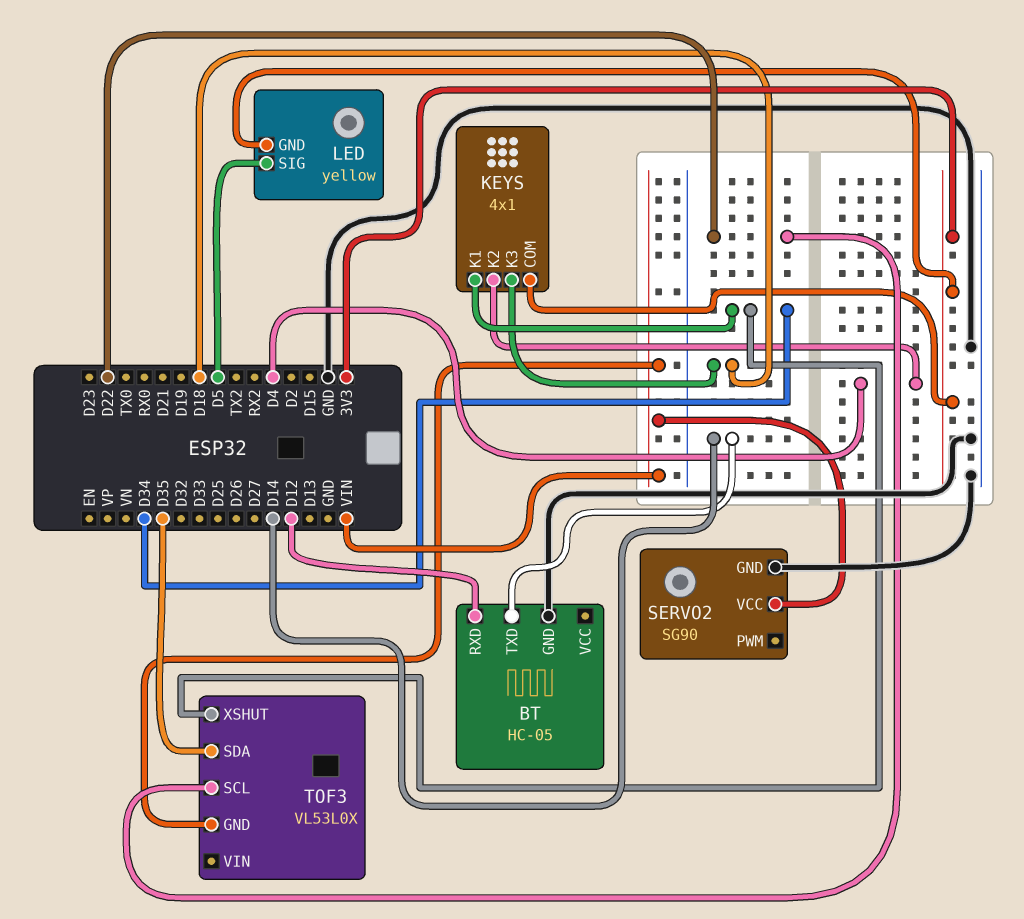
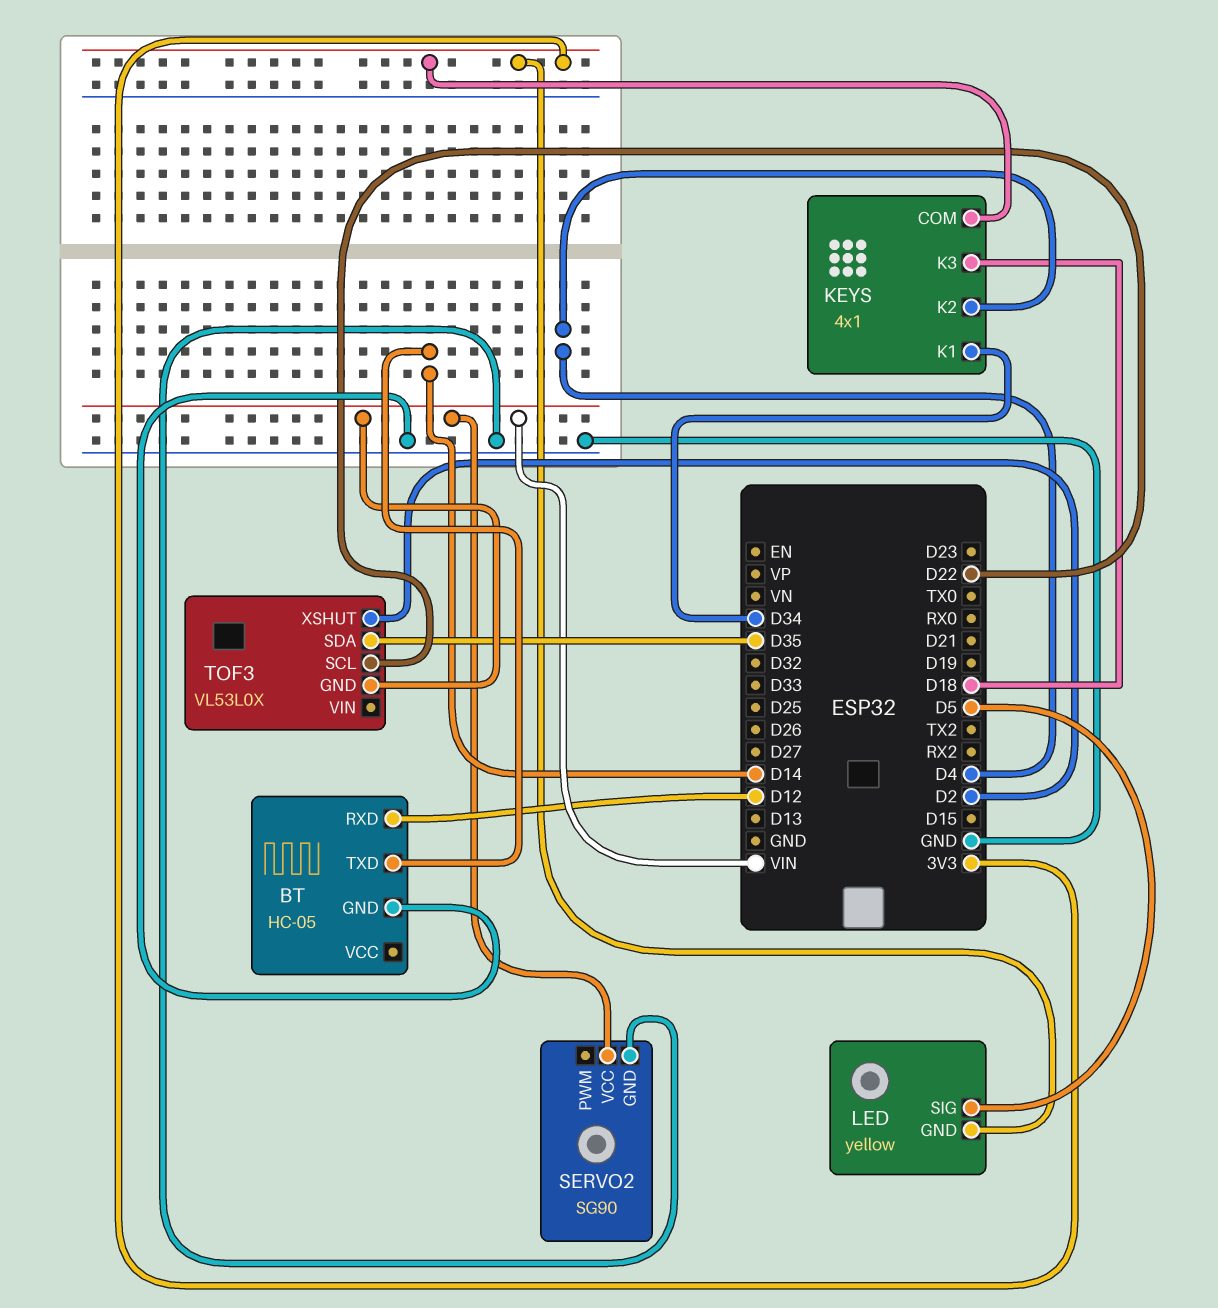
TOF3 pin XSHUT: D34 -> D2

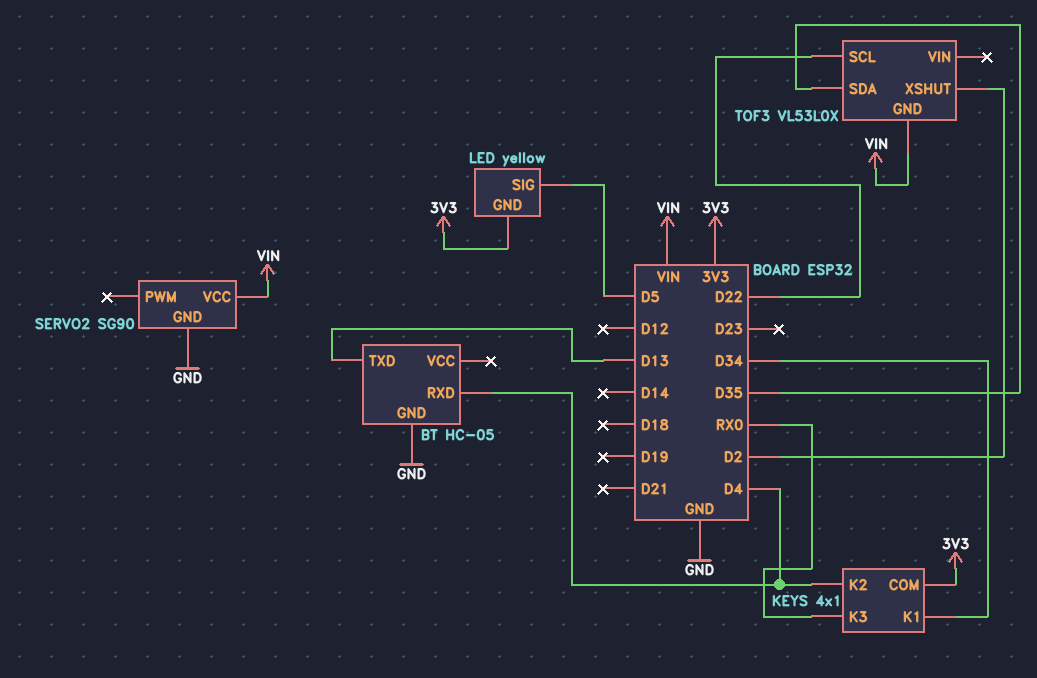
BT pin RXD: D12 -> D4
BT pin TXD: D14 -> D13
KEYS pin K3: D18 -> RX0

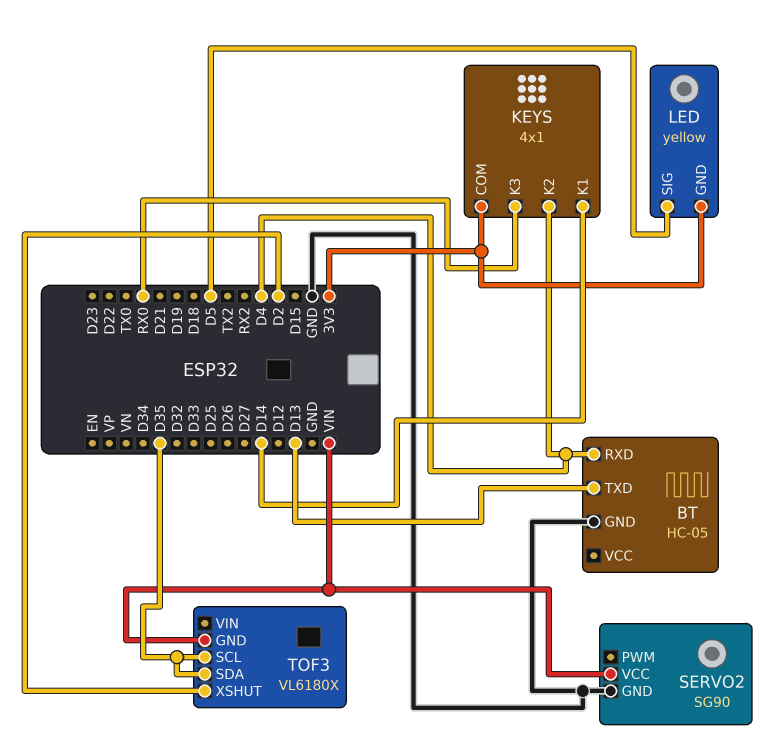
KEYS pin K1: D34 -> D14
TOF3: VL53L0X -> VL6180X
TOF3 pin SCL: D22 -> D35

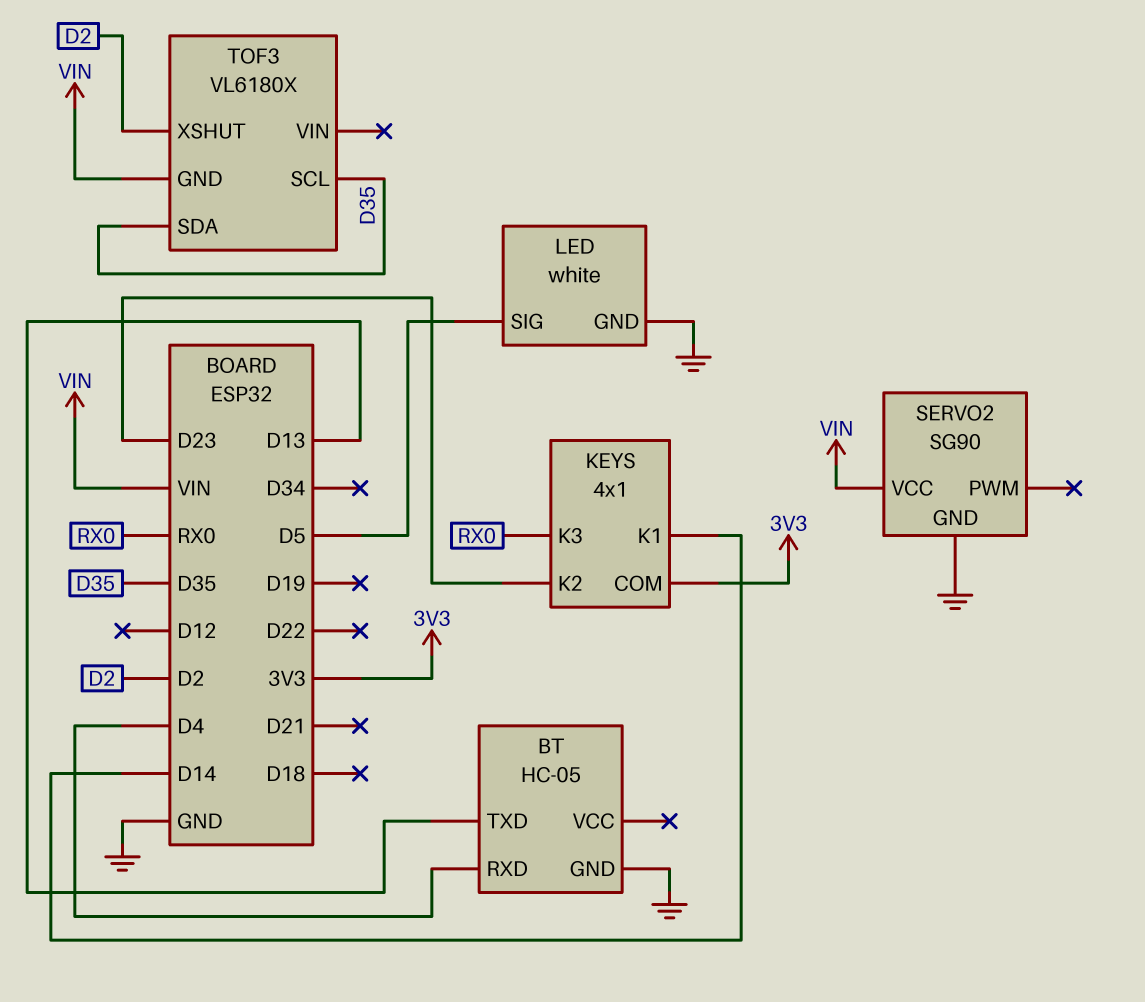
KEYS pin K2: D4 -> D23
LED: yellow -> white
LED pin GND: 3V3 -> GND

